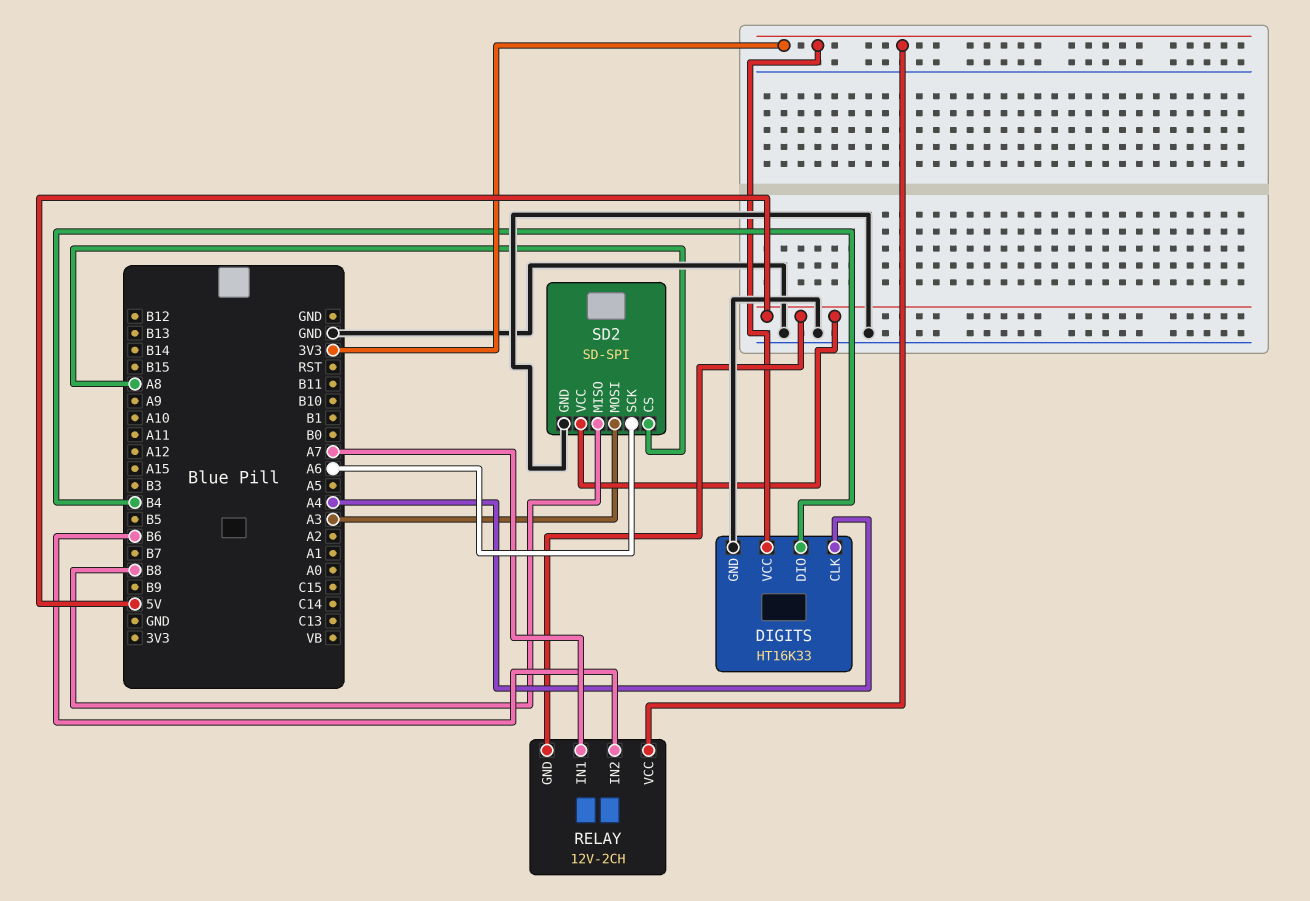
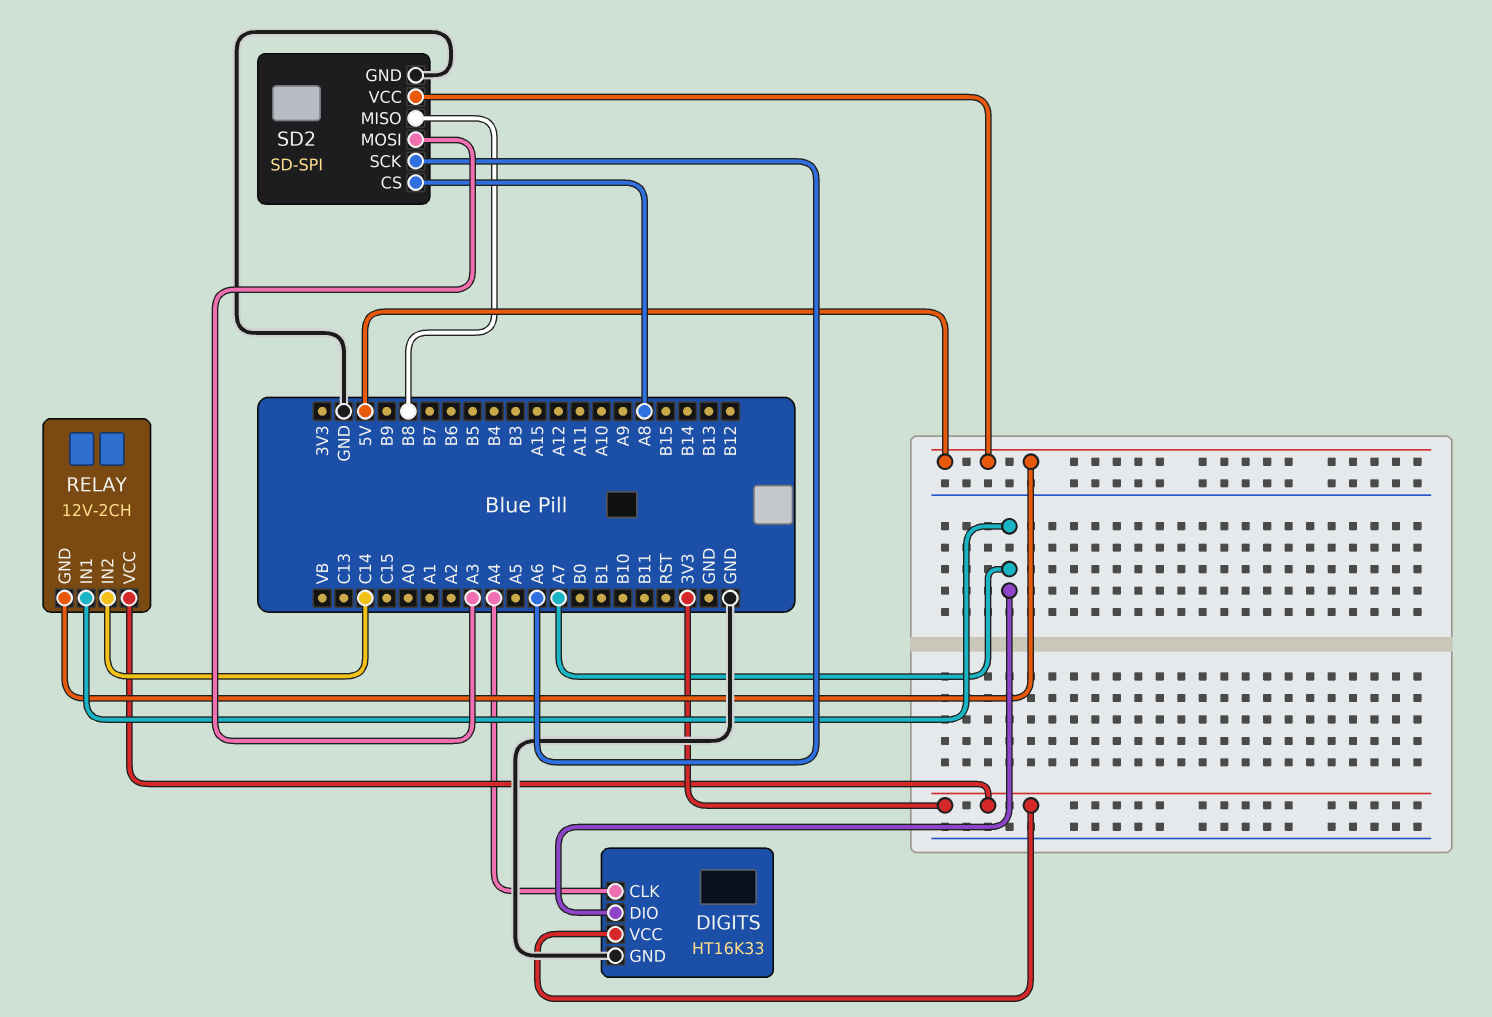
DIGITS pin DIO: B4 -> A7
RELAY pin IN2: B6 -> C14

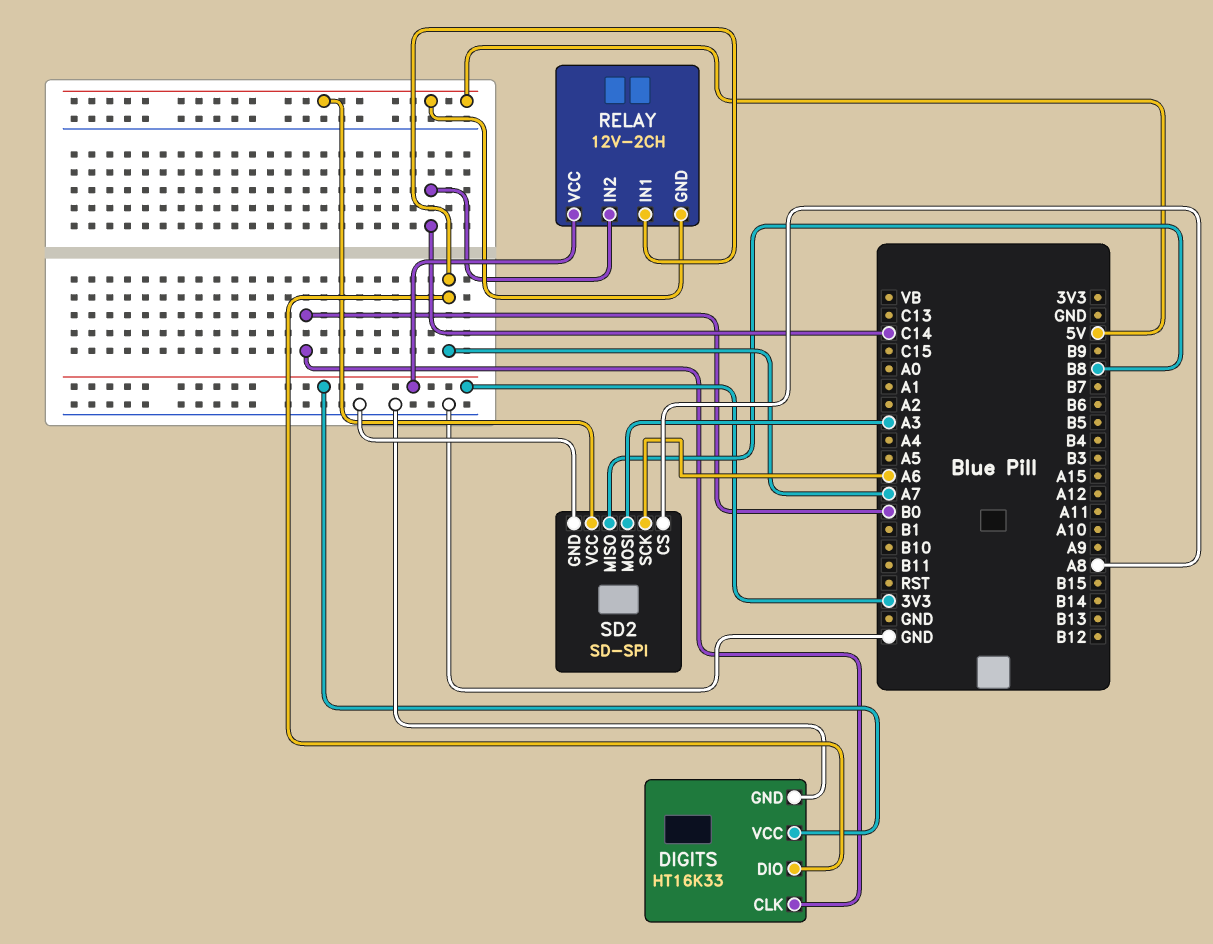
DIGITS pin CLK: A4 -> B0

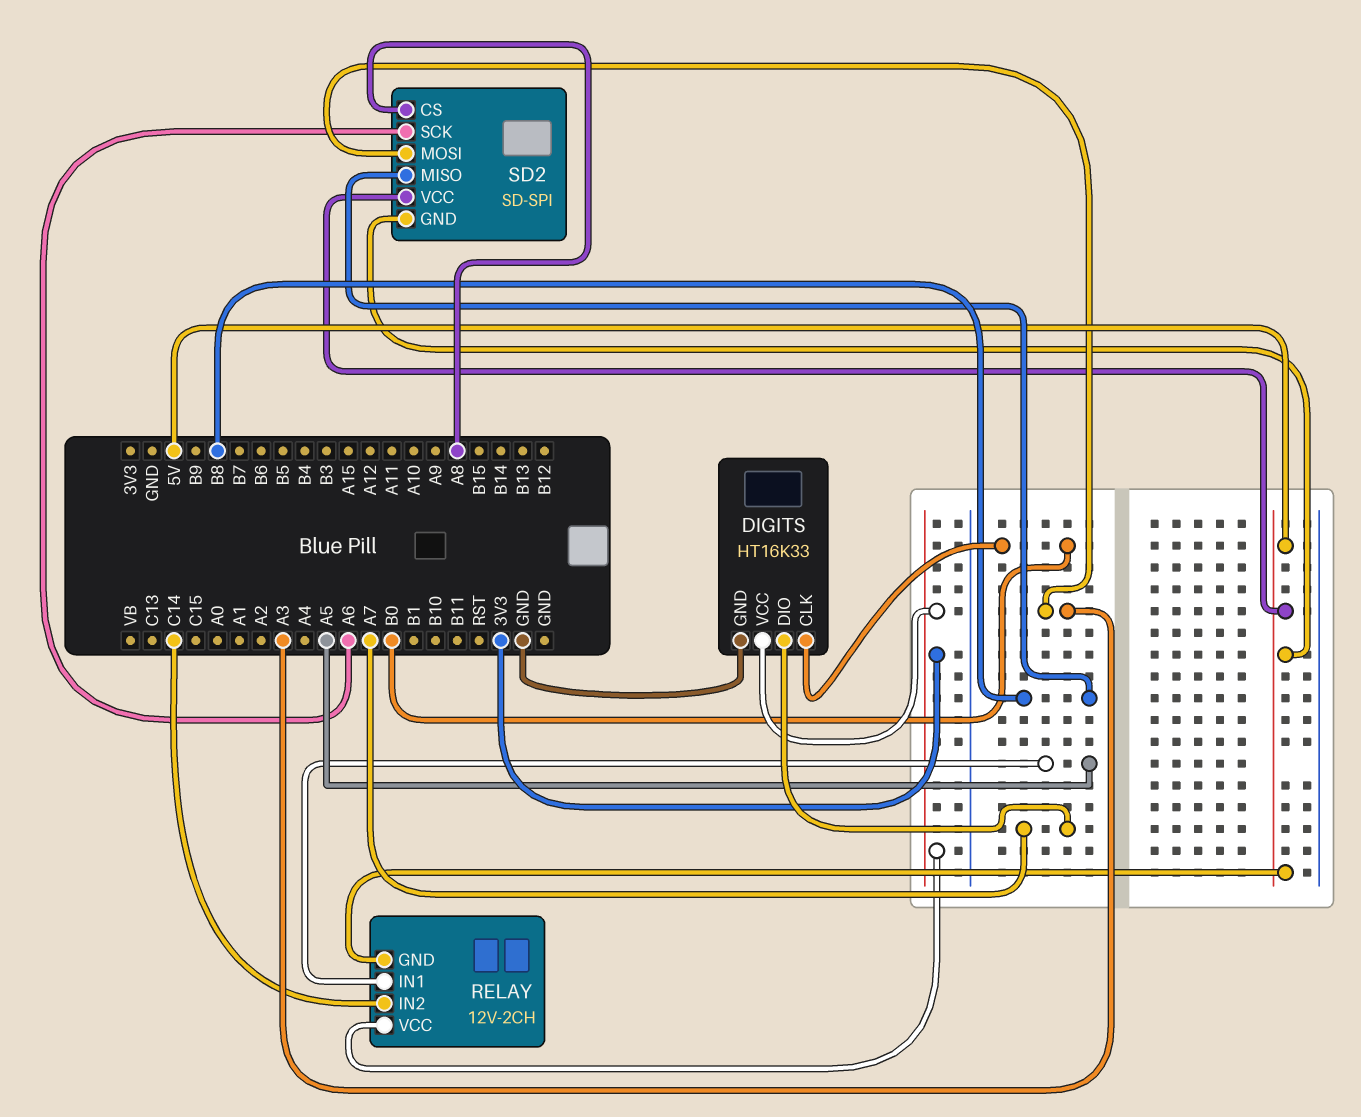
RELAY pin IN1: A7 -> A5
SD2 pin GND: GND -> 5V

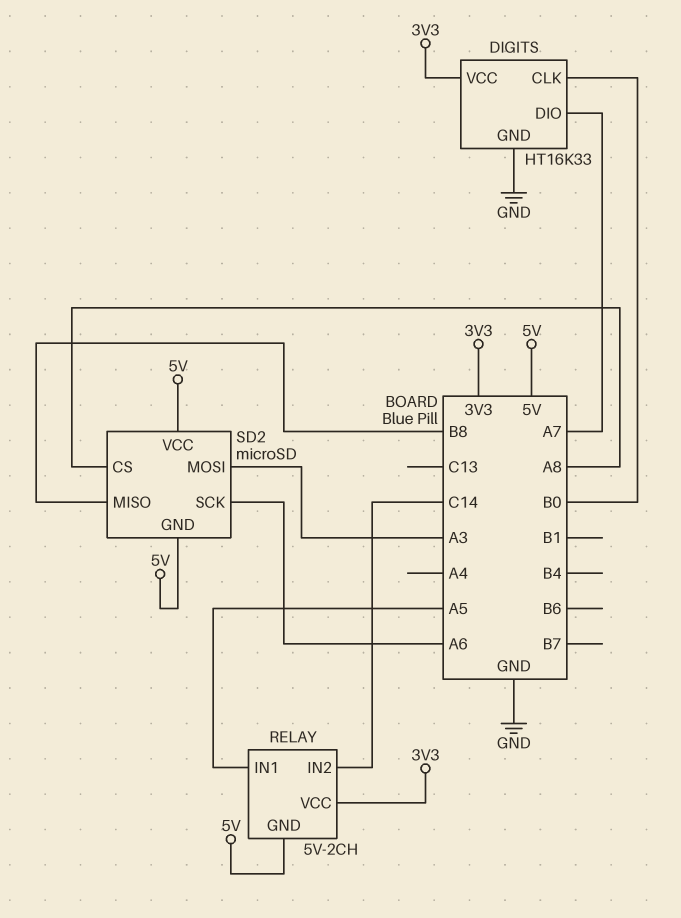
RELAY: 12V-2CH -> 5V-2CH
SD2: SD-SPI -> microSD

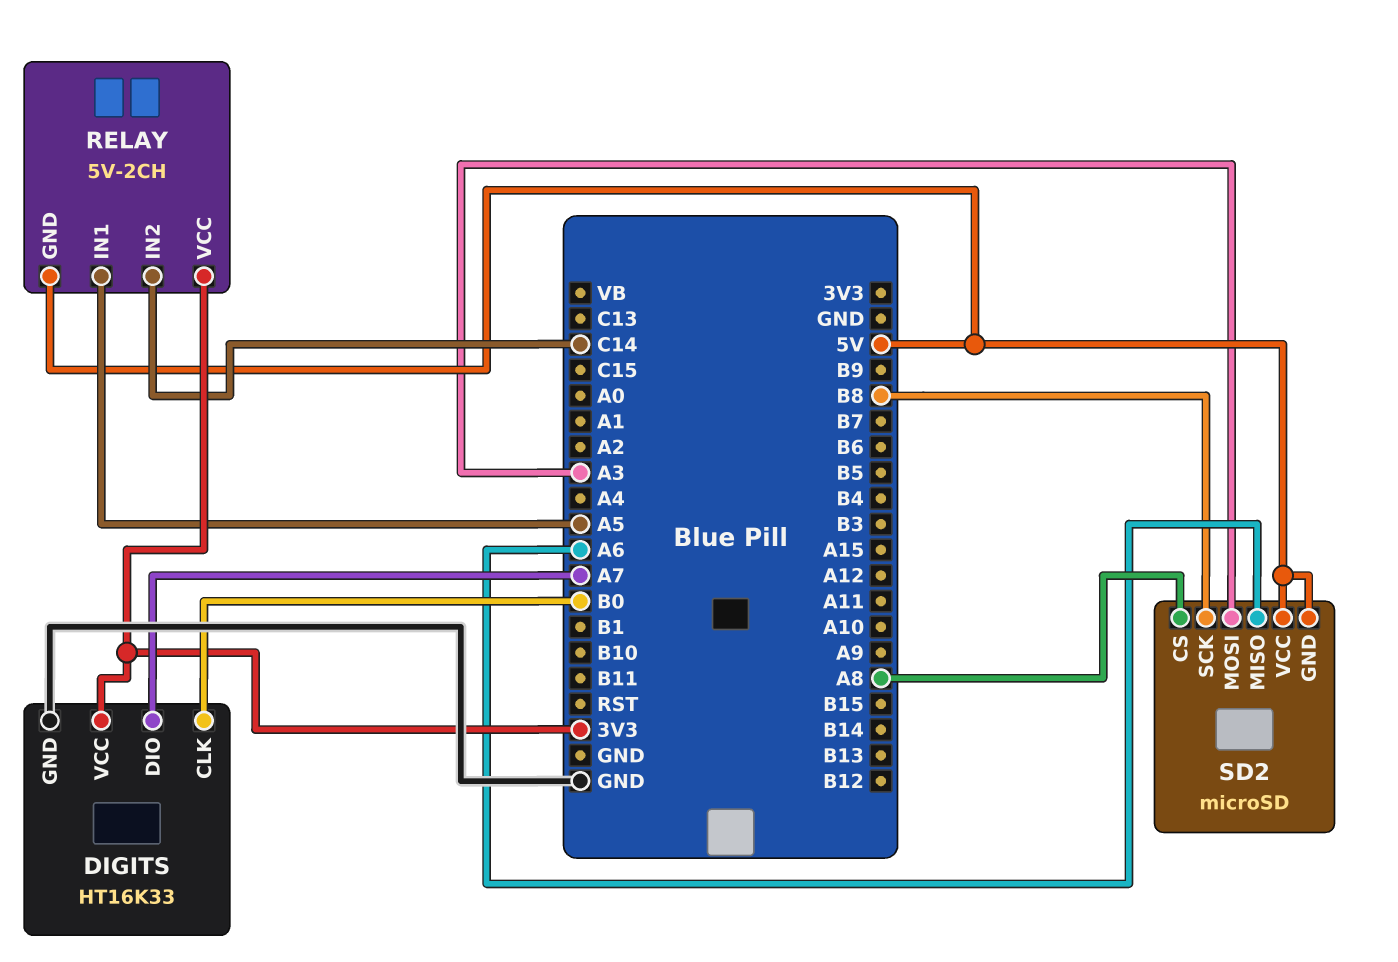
SD2 pin MISO: B8 -> A6
SD2 pin SCK: A6 -> B8

